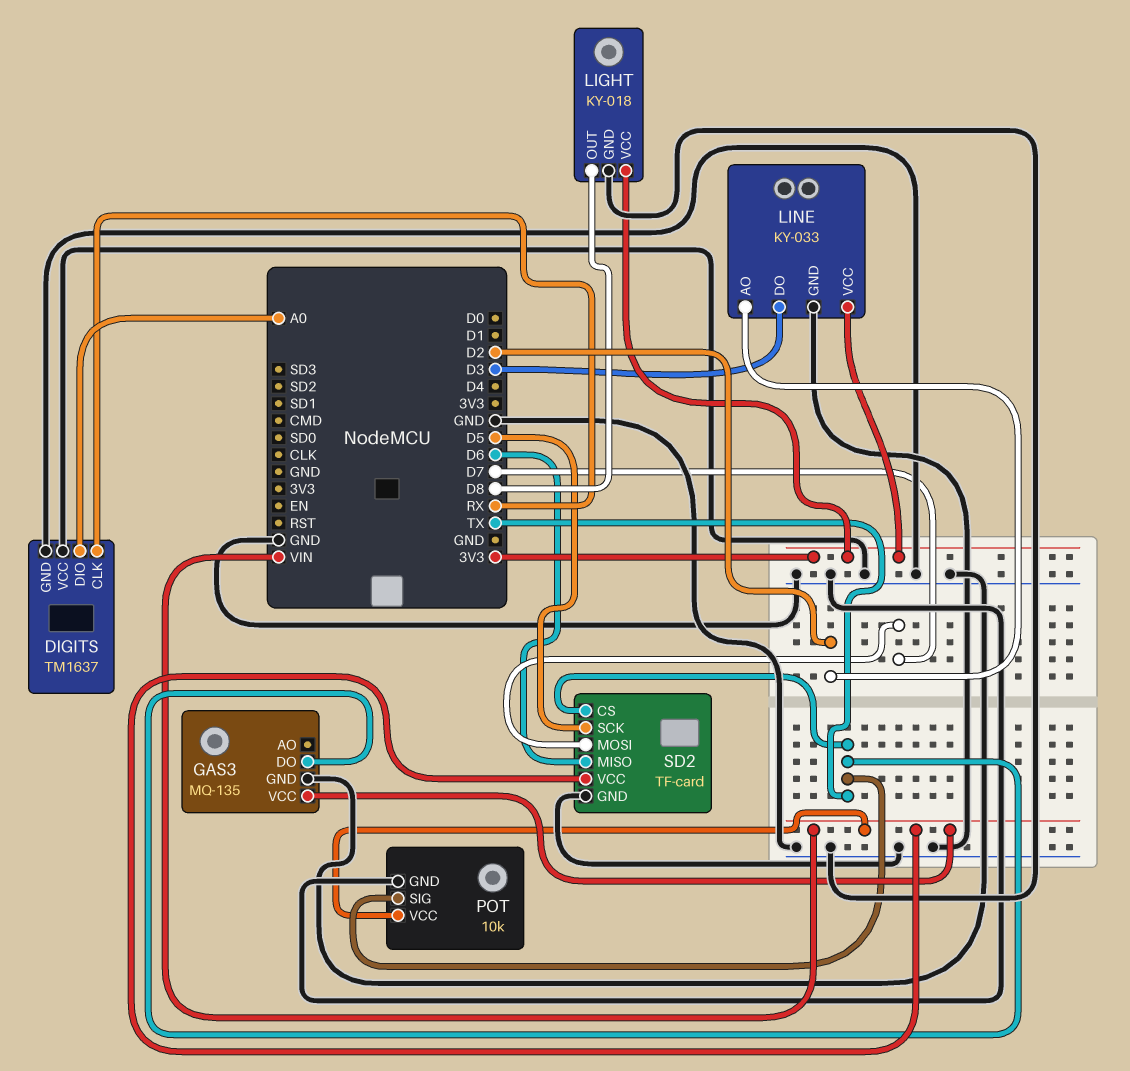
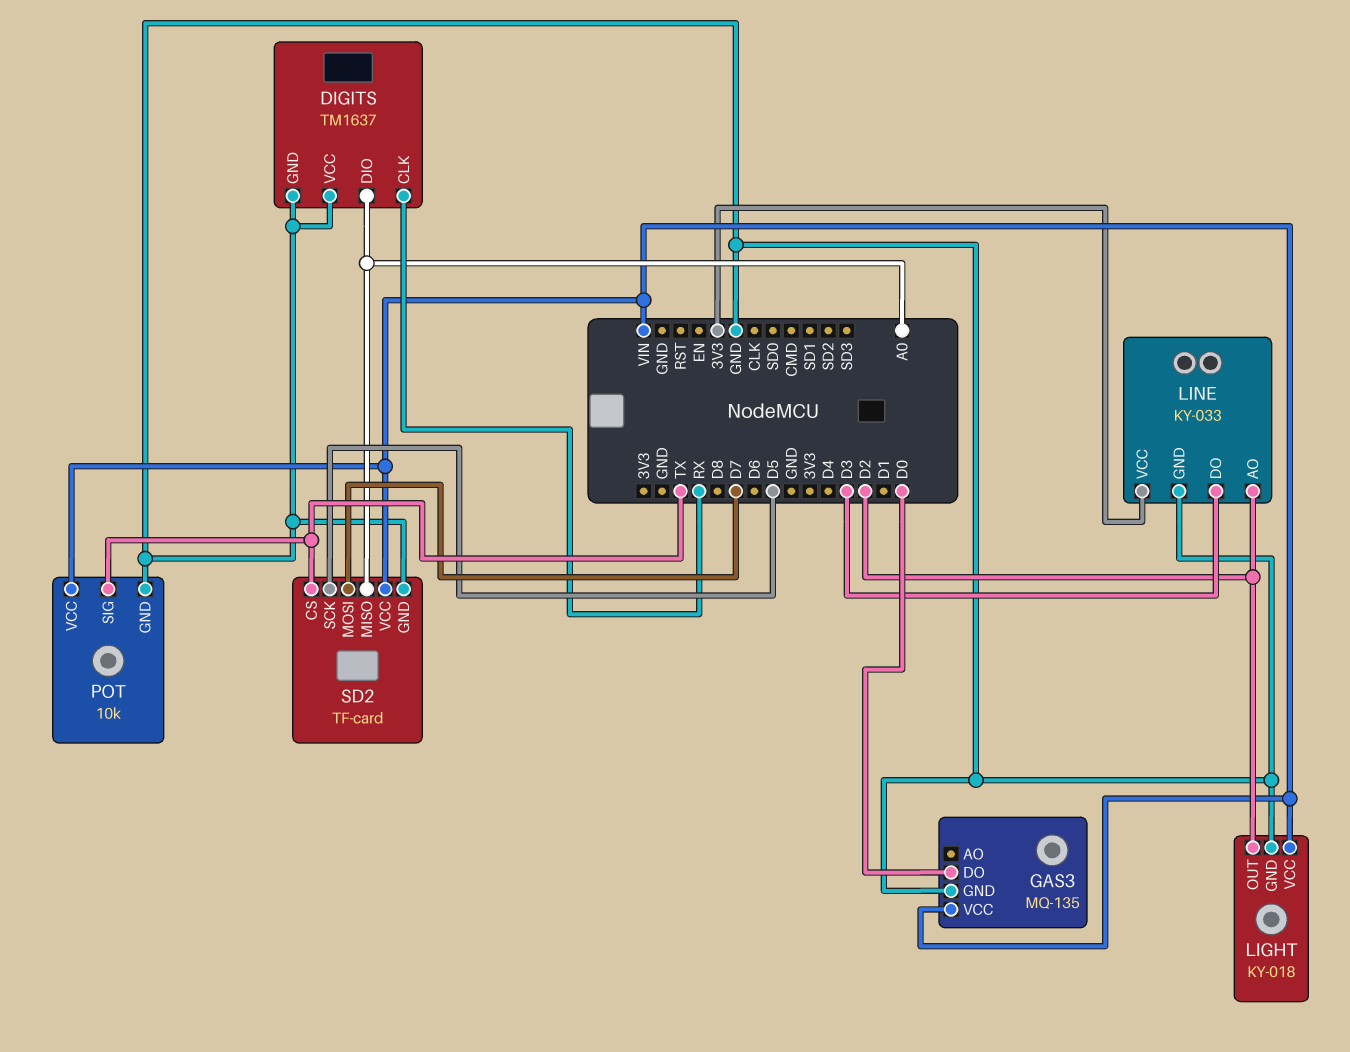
GAS3 pin DO: TX -> D0
LIGHT pin OUT: D8 -> D2
LIGHT pin VCC: 3V3 -> VIN
SD2 pin MISO: D6 -> A0

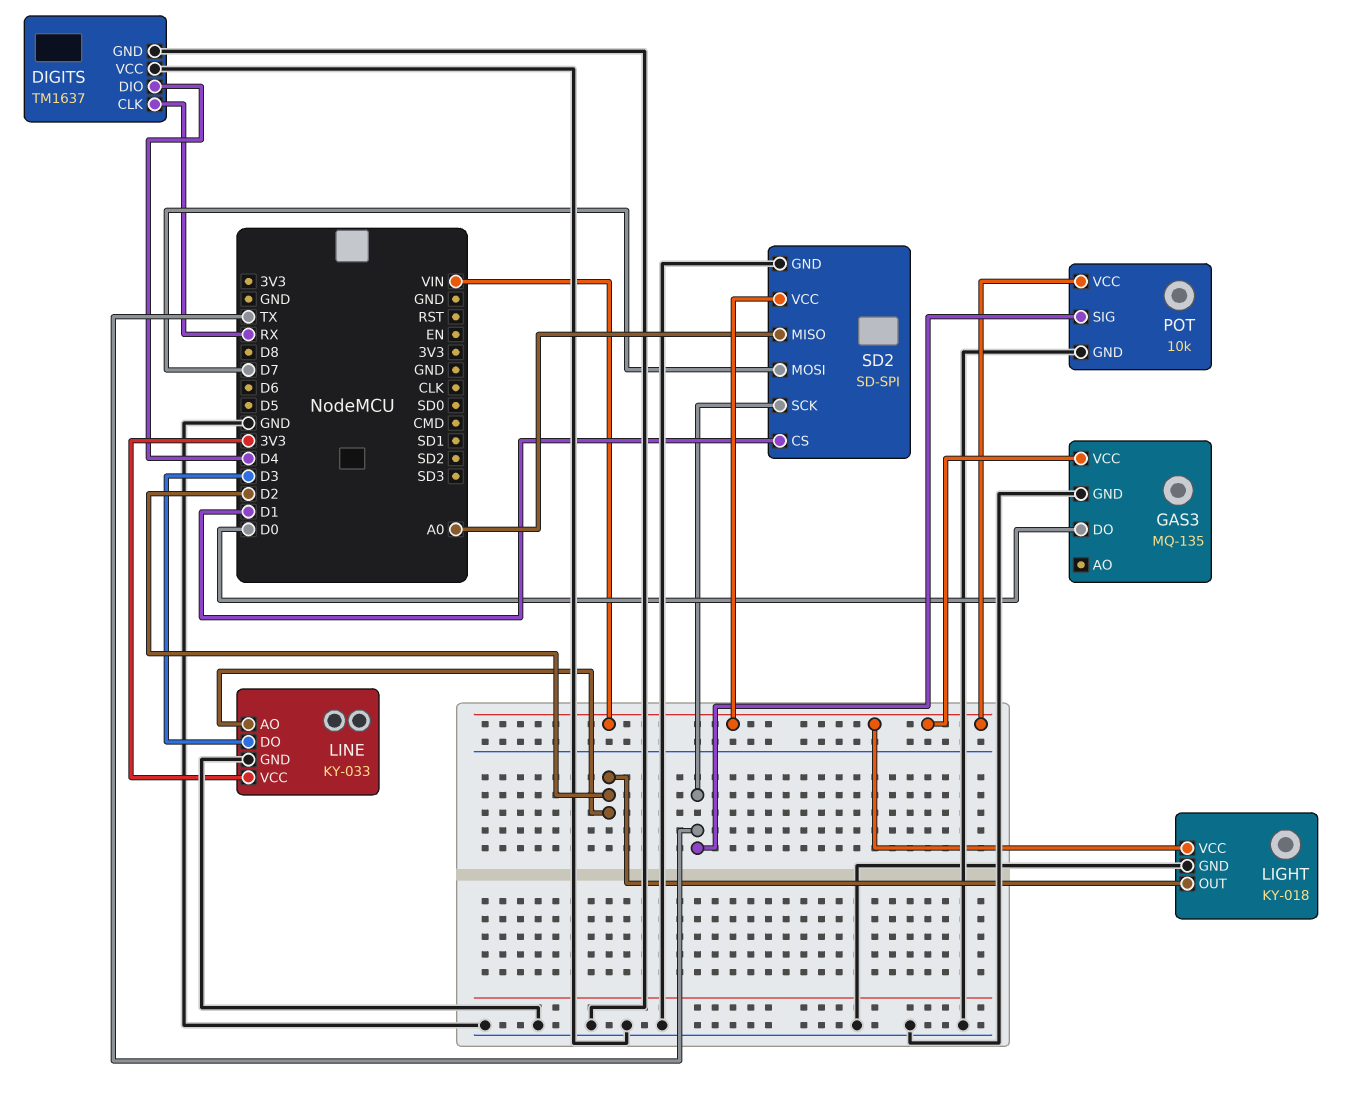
DIGITS pin DIO: A0 -> D4
SD2: TF-card -> SD-SPI
SD2 pin CS: TX -> D1
SD2 pin SCK: D5 -> TX

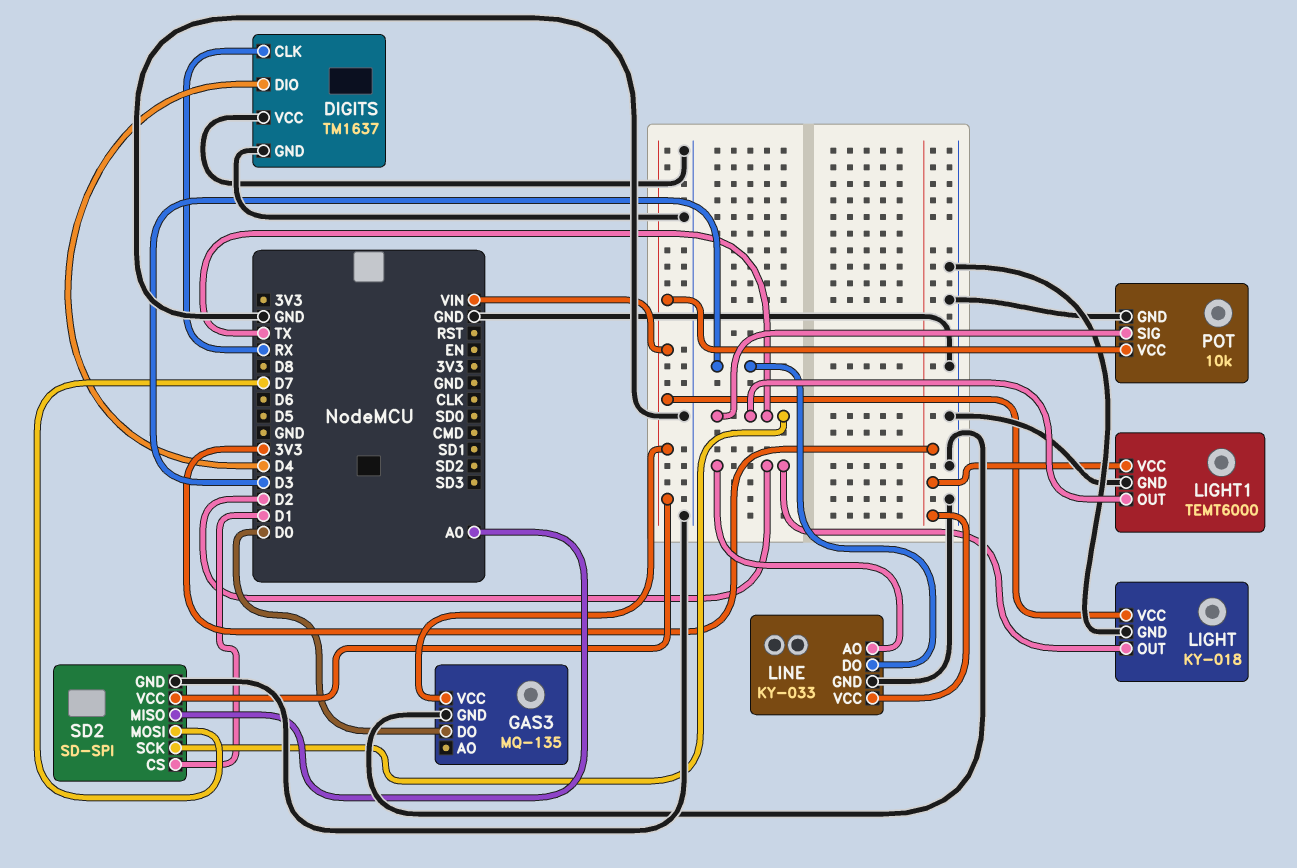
LIGHT1: none -> TEMT6000
LIGHT1 pin GND: none -> GND
LIGHT1 pin OUT: none -> TX
LIGHT1 pin VCC: none -> 3V3

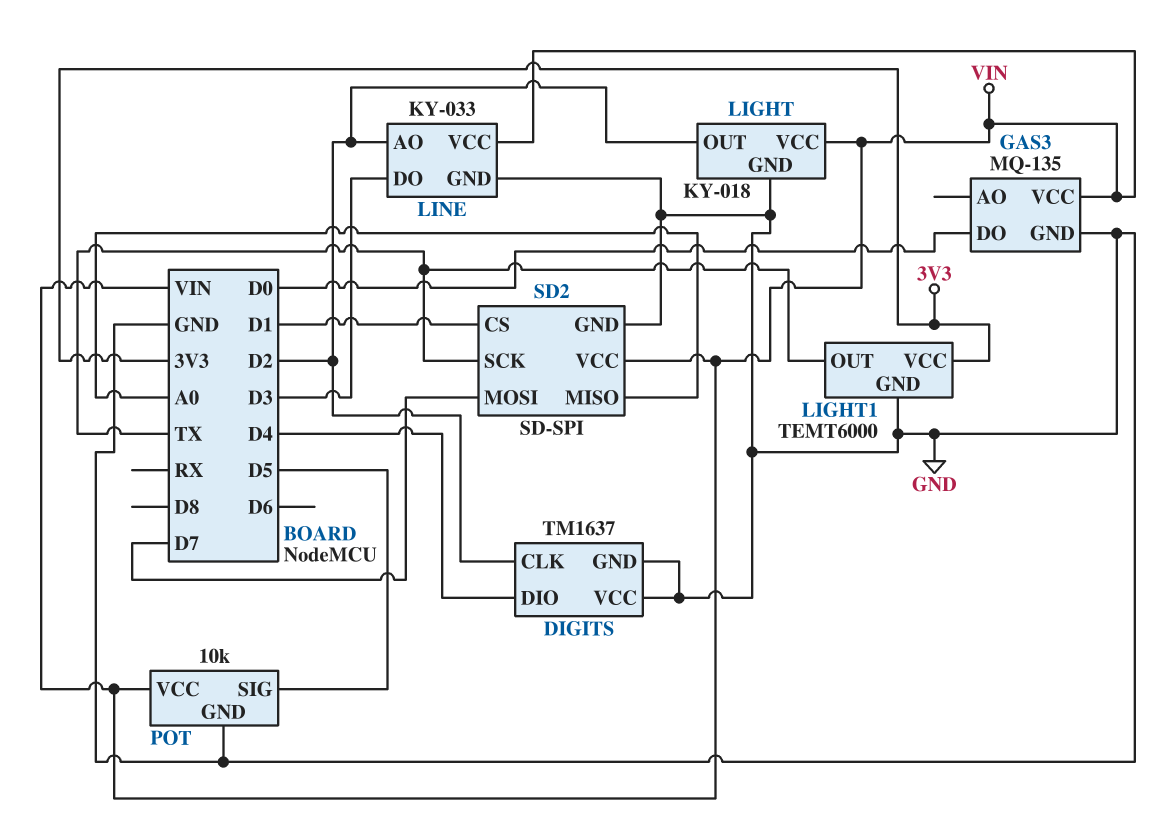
DIGITS pin CLK: RX -> D2
LINE pin VCC: 3V3 -> VIN
POT pin SIG: TX -> D5

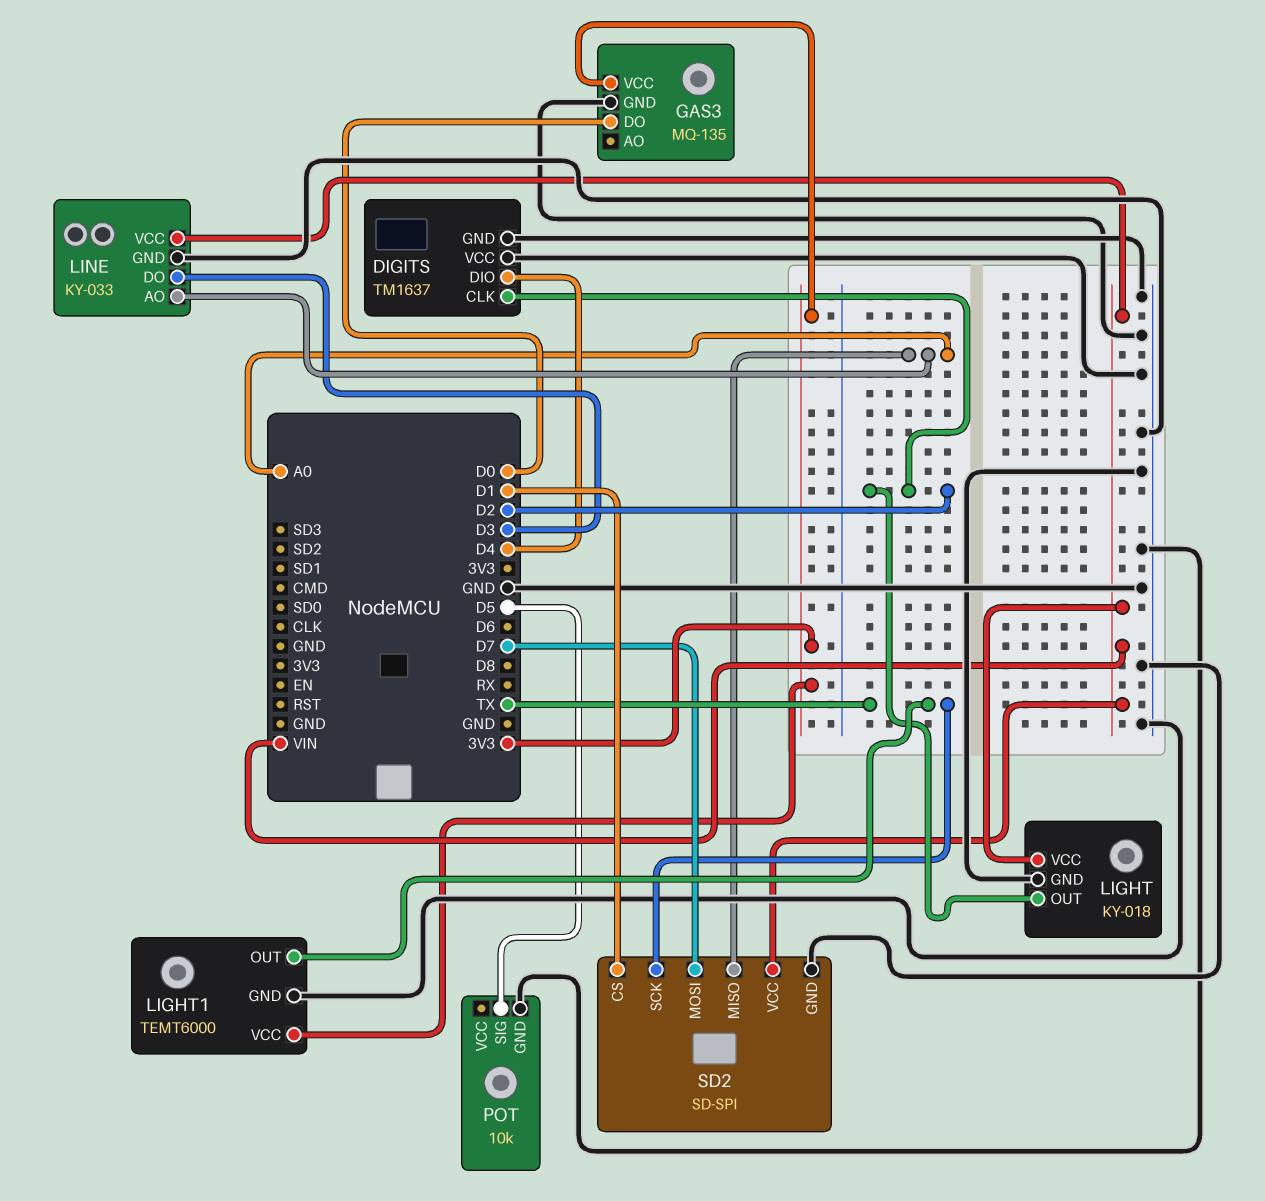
GAS3 pin VCC: VIN -> 3V3
LINE pin AO: D2 -> A0
POT pin VCC: VIN -> none

